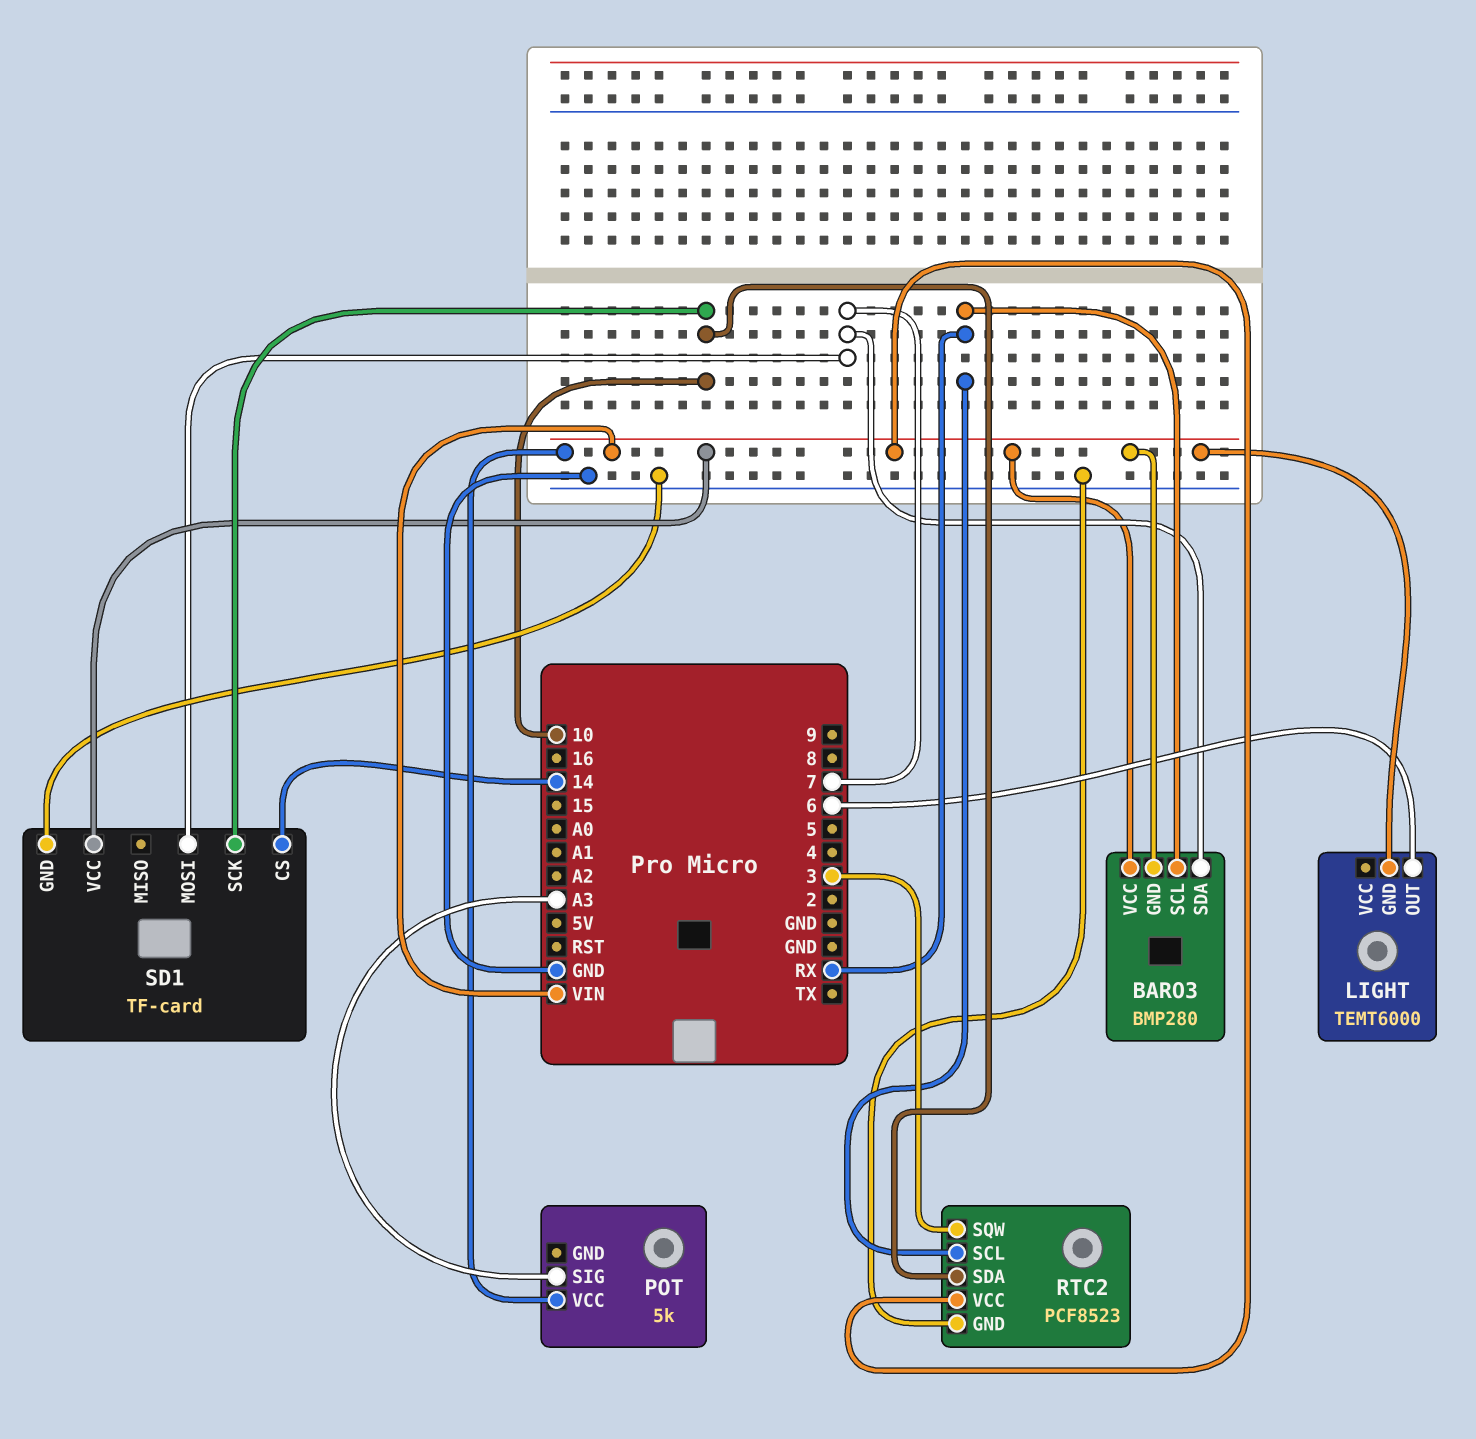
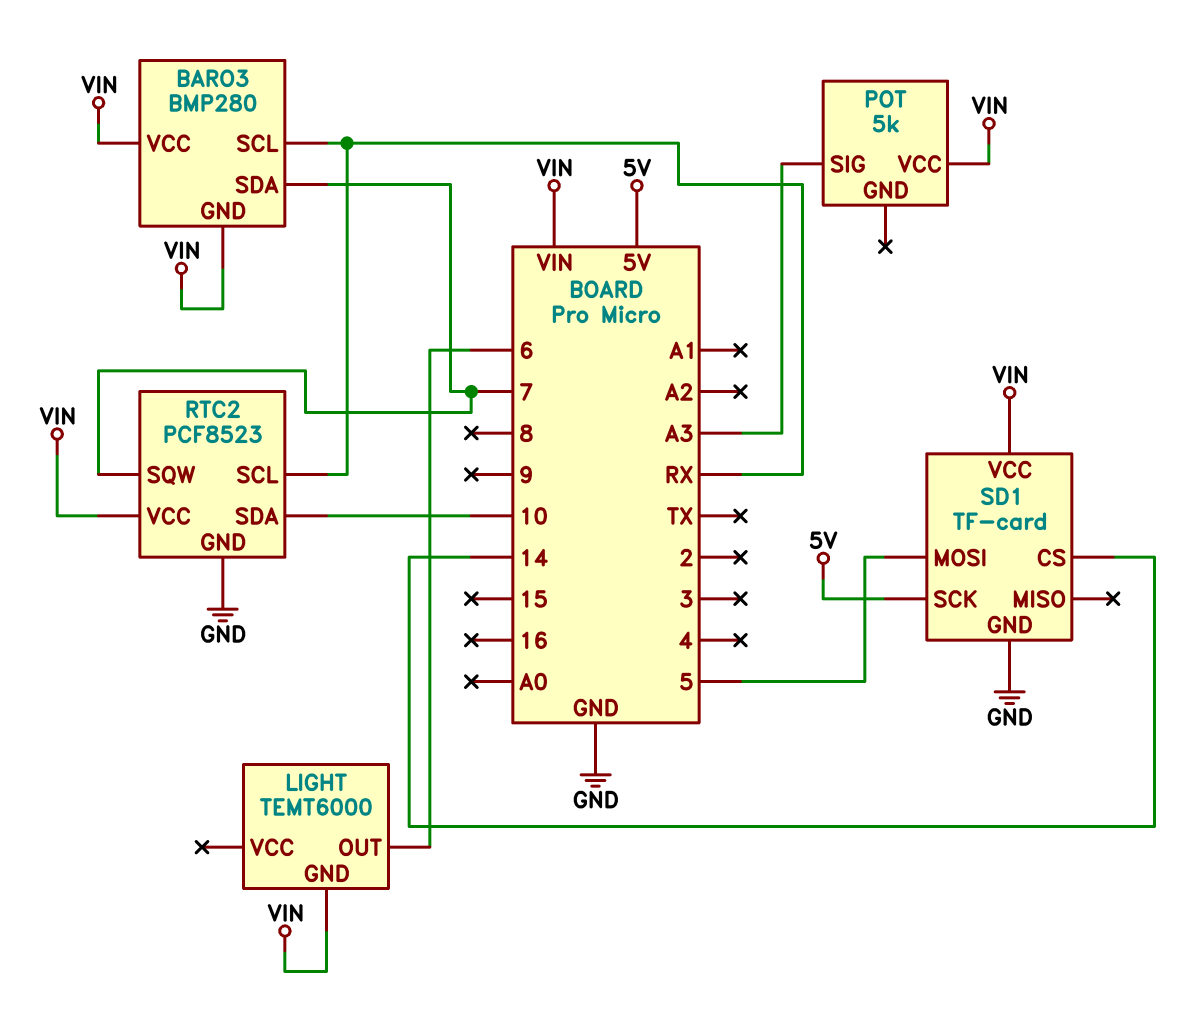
RTC2 pin SQW: 3 -> 7
SD1 pin MOSI: 7 -> 5
SD1 pin SCK: 10 -> 5V

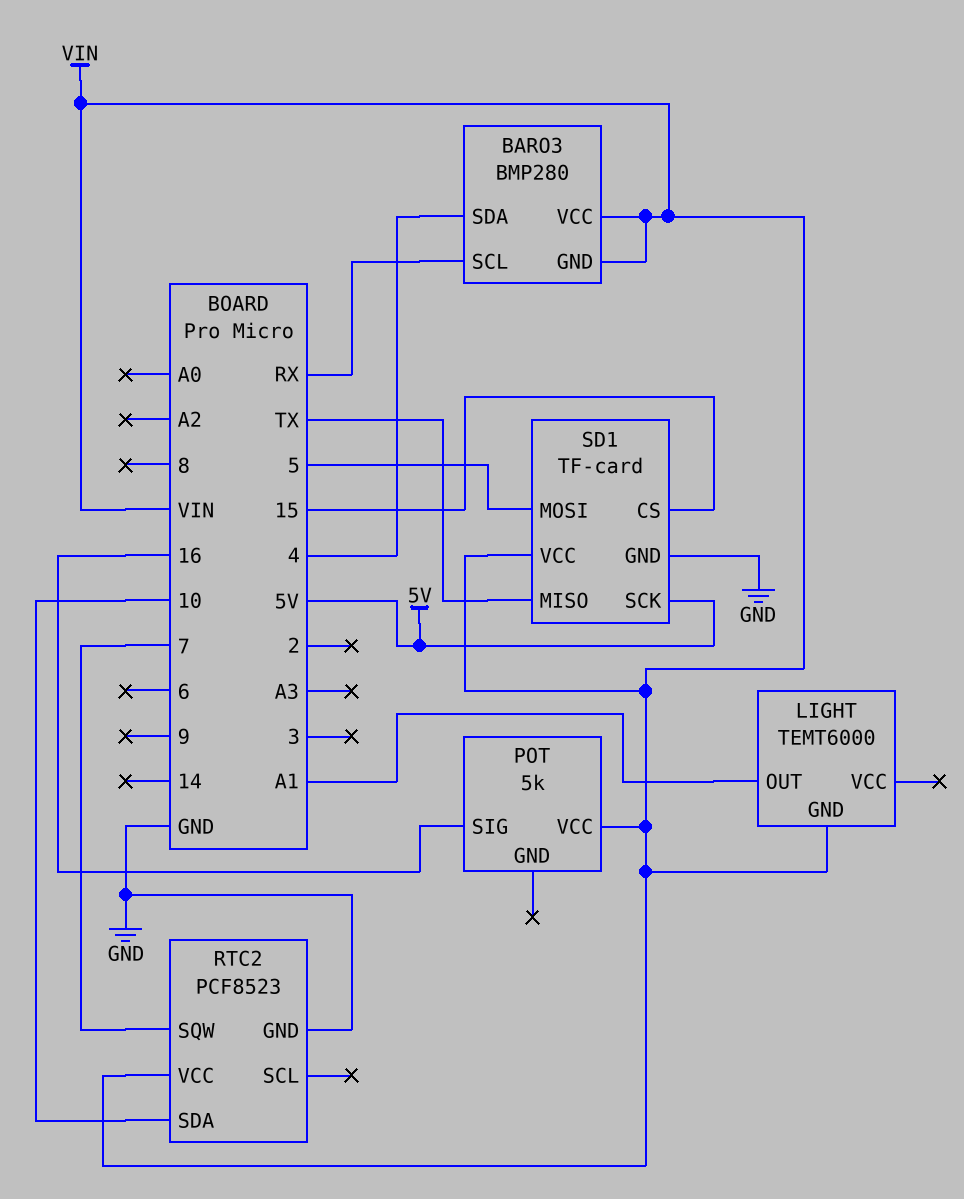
BARO3 pin SDA: 7 -> 4
LIGHT pin OUT: 6 -> A1
POT pin SIG: A3 -> 16
RTC2 pin SCL: RX -> none
SD1 pin CS: 14 -> 15
SD1 pin MISO: none -> TX

